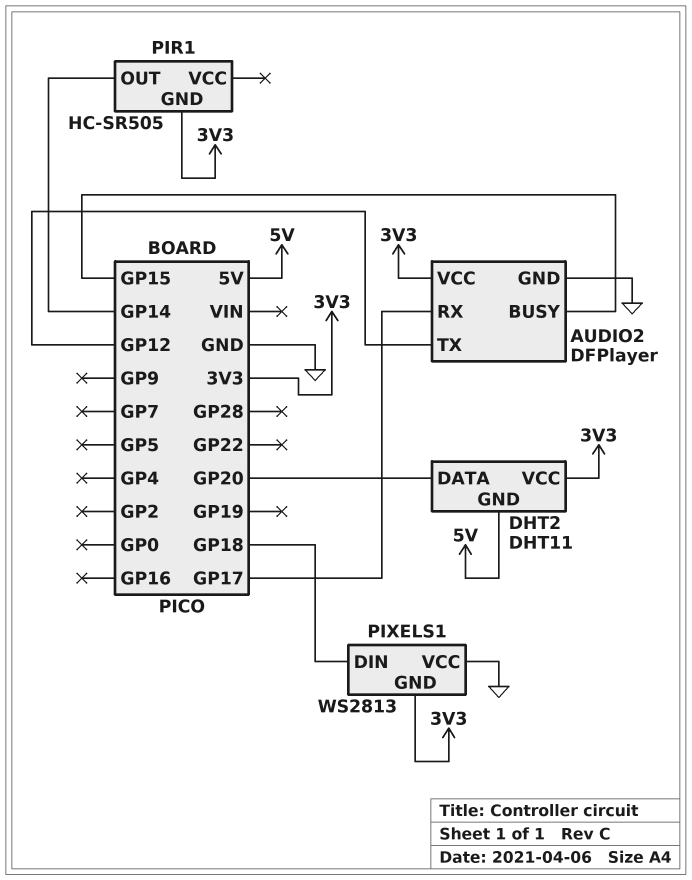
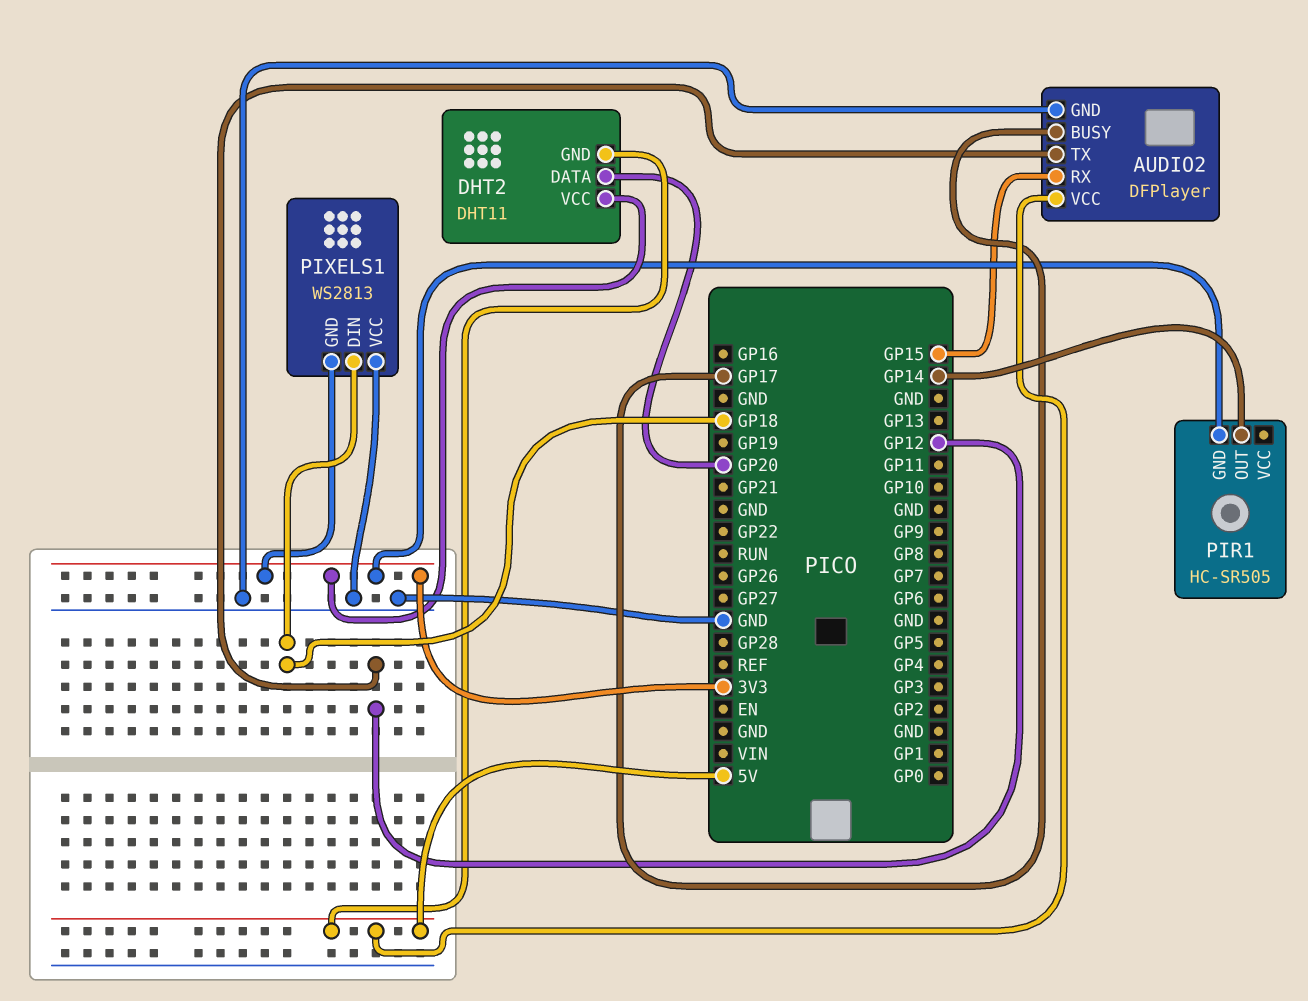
AUDIO2 pin BUSY: GP15 -> GP17
AUDIO2 pin RX: GP17 -> GP15
AUDIO2 pin VCC: 3V3 -> 5V

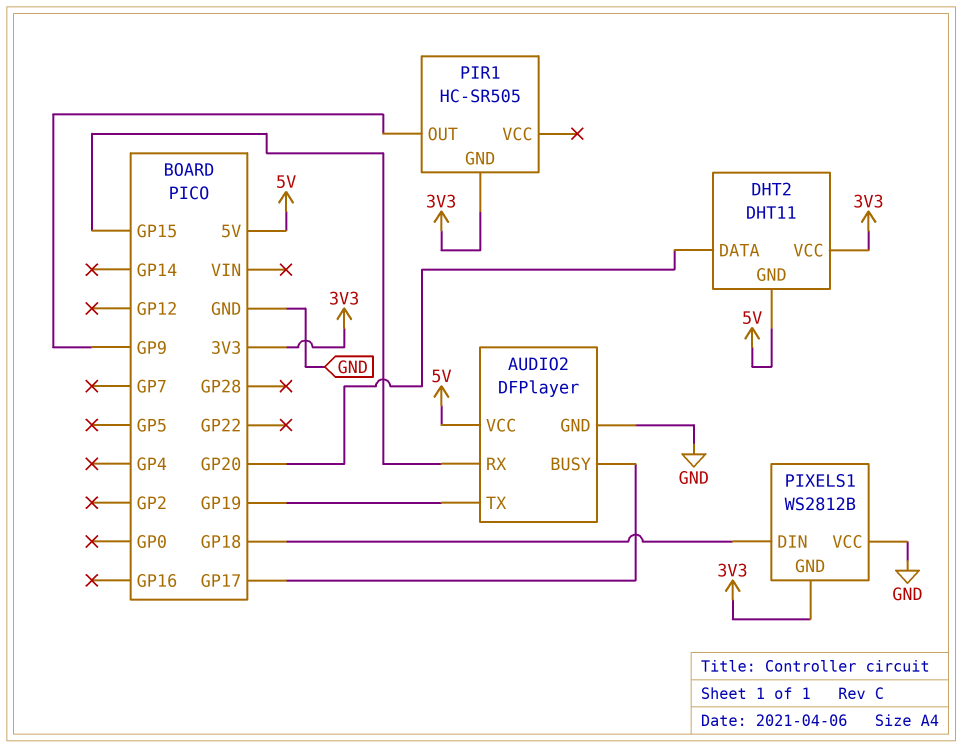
AUDIO2 pin TX: GP12 -> GP19
PIR1 pin OUT: GP14 -> GP9
PIXELS1: WS2813 -> WS2812B

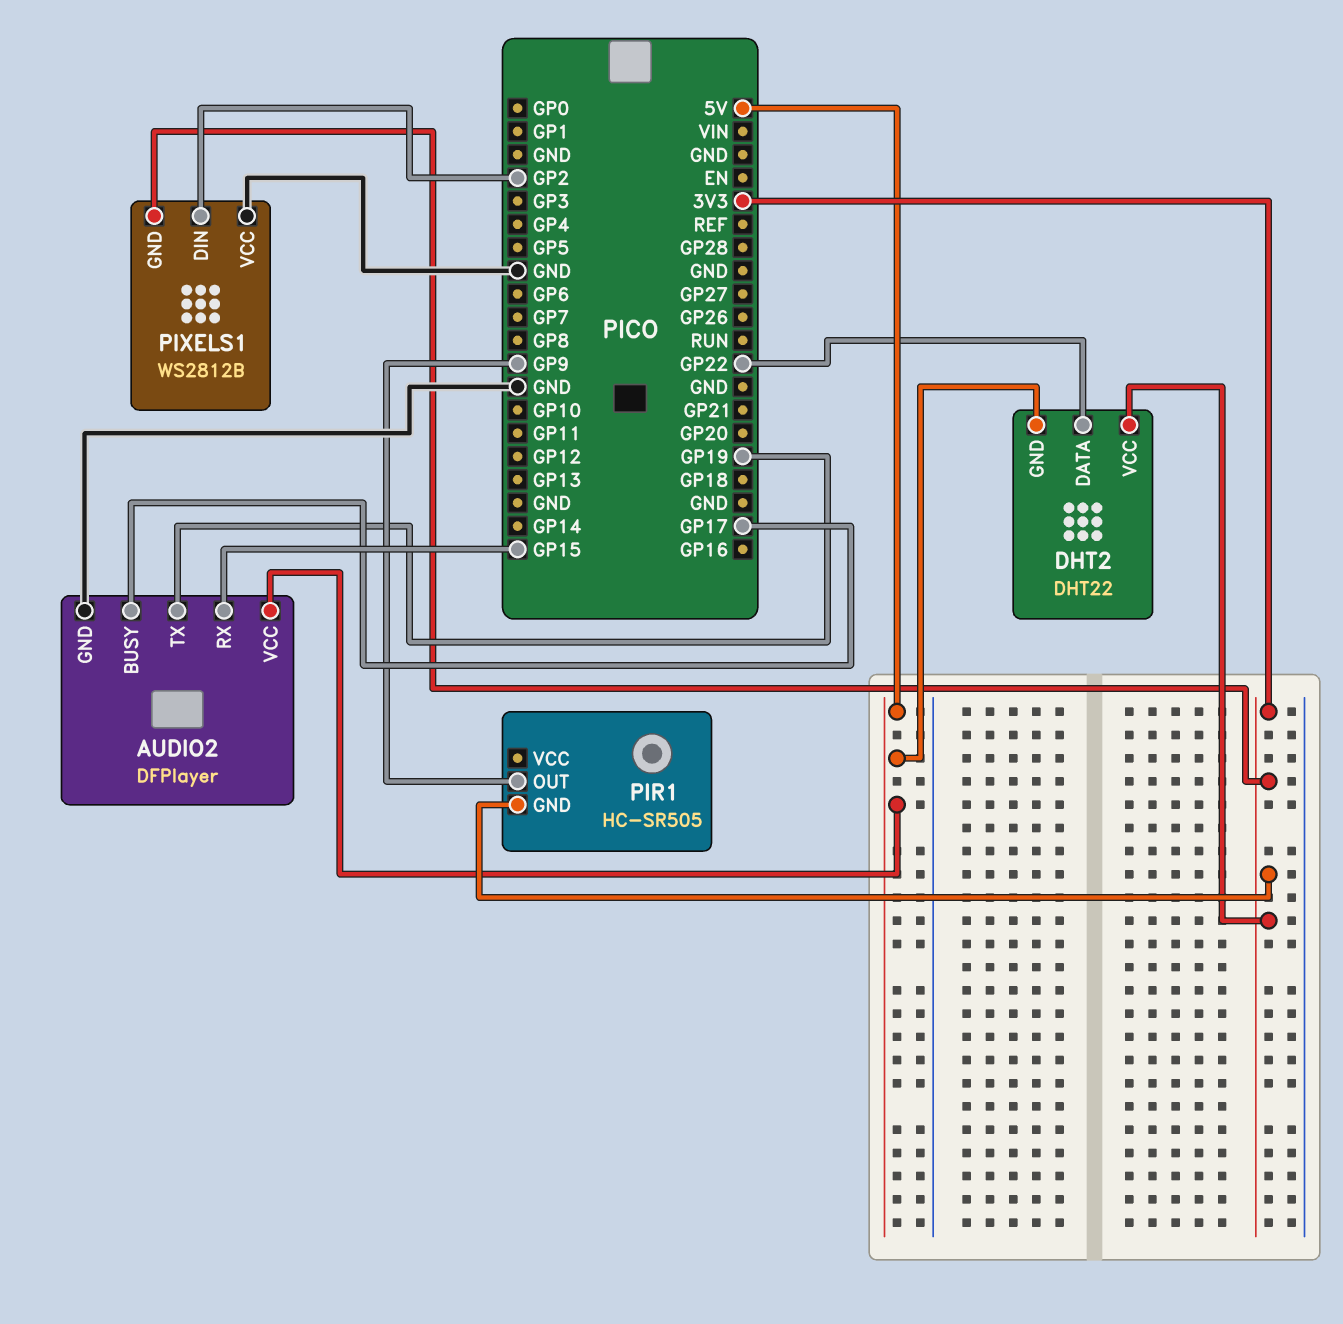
DHT2: DHT11 -> DHT22
DHT2 pin DATA: GP20 -> GP22
PIXELS1 pin DIN: GP18 -> GP2

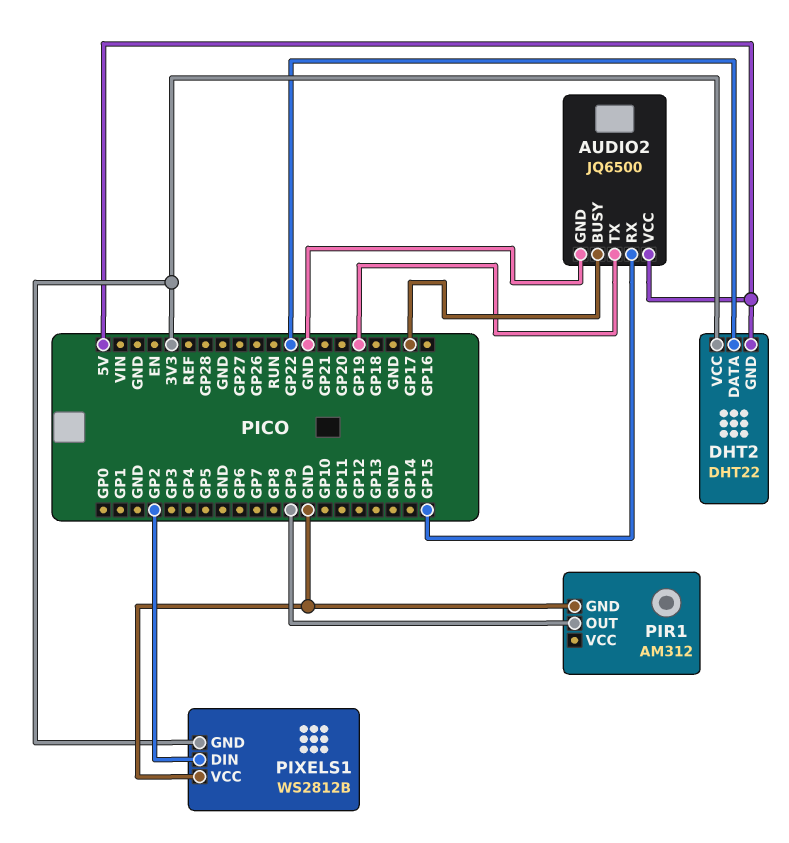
AUDIO2: DFPlayer -> JQ6500
PIR1: HC-SR505 -> AM312
PIR1 pin GND: 3V3 -> GND

